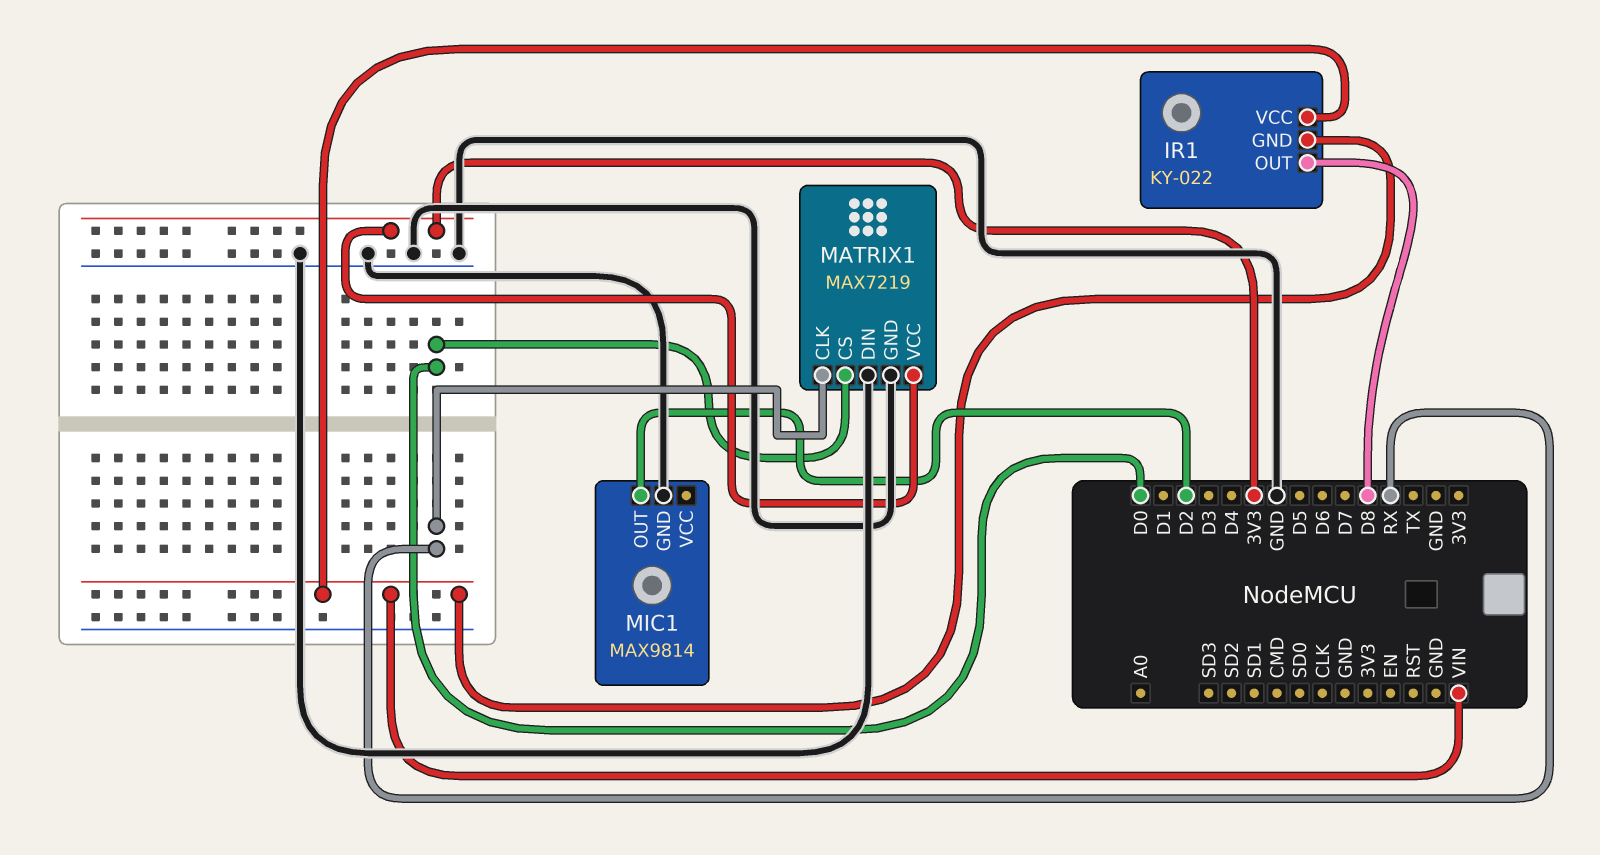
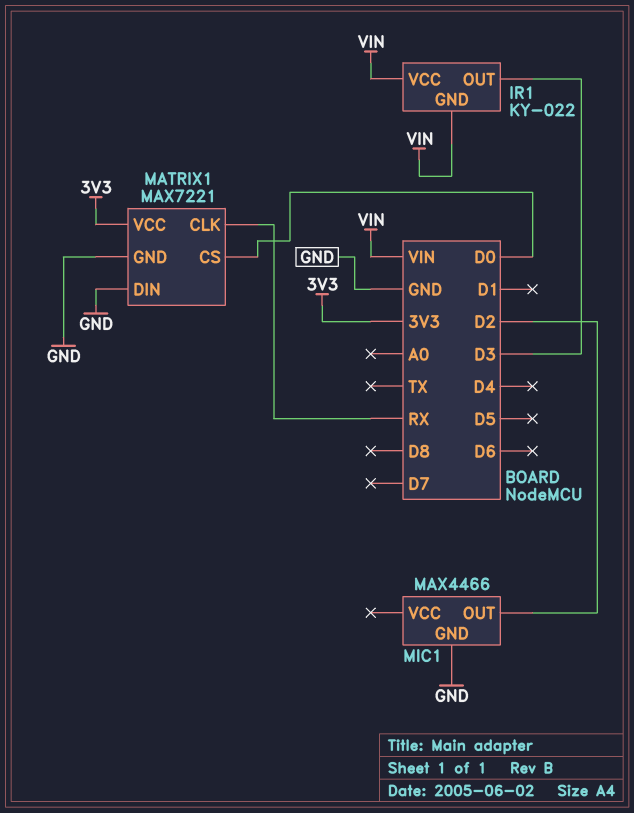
IR1 pin OUT: D8 -> D3
MATRIX1: MAX7219 -> MAX7221
MIC1: MAX9814 -> MAX4466

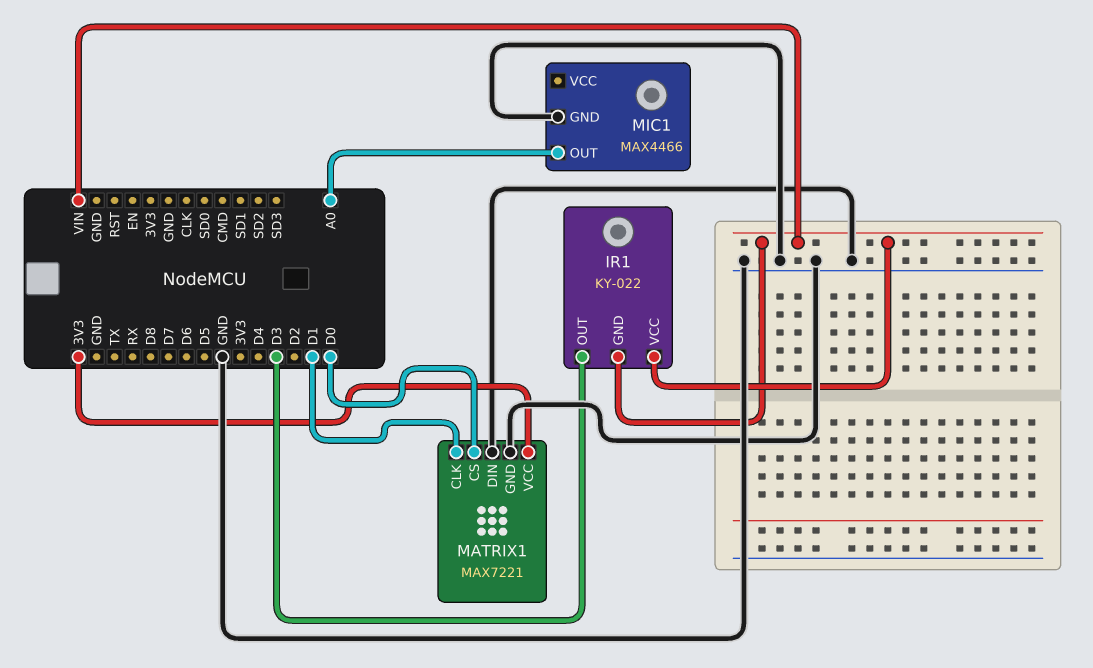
MATRIX1 pin CLK: RX -> D1
MIC1 pin OUT: D2 -> A0

